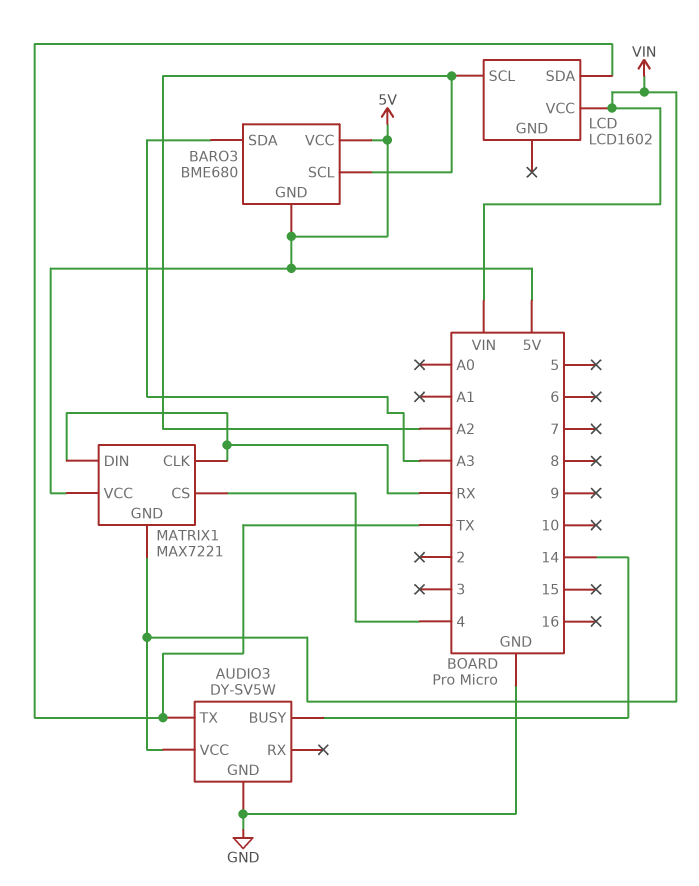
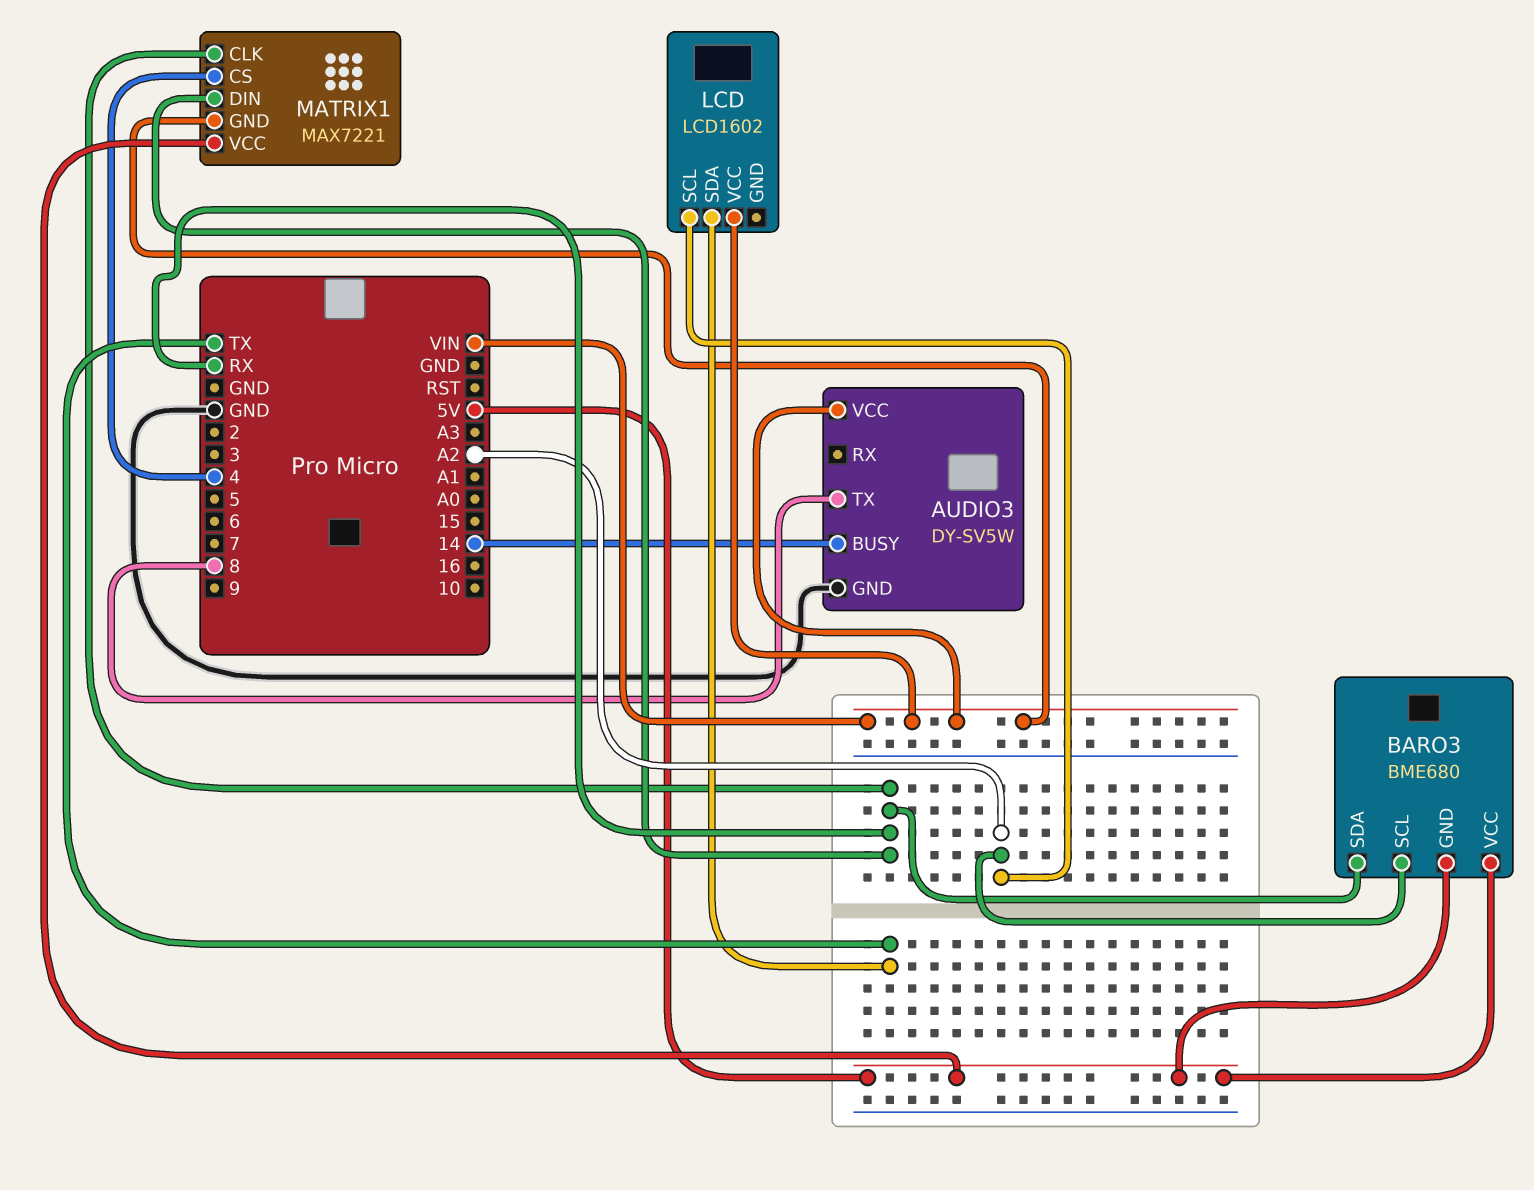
AUDIO3 pin TX: TX -> 8
BARO3 pin SDA: A3 -> RX

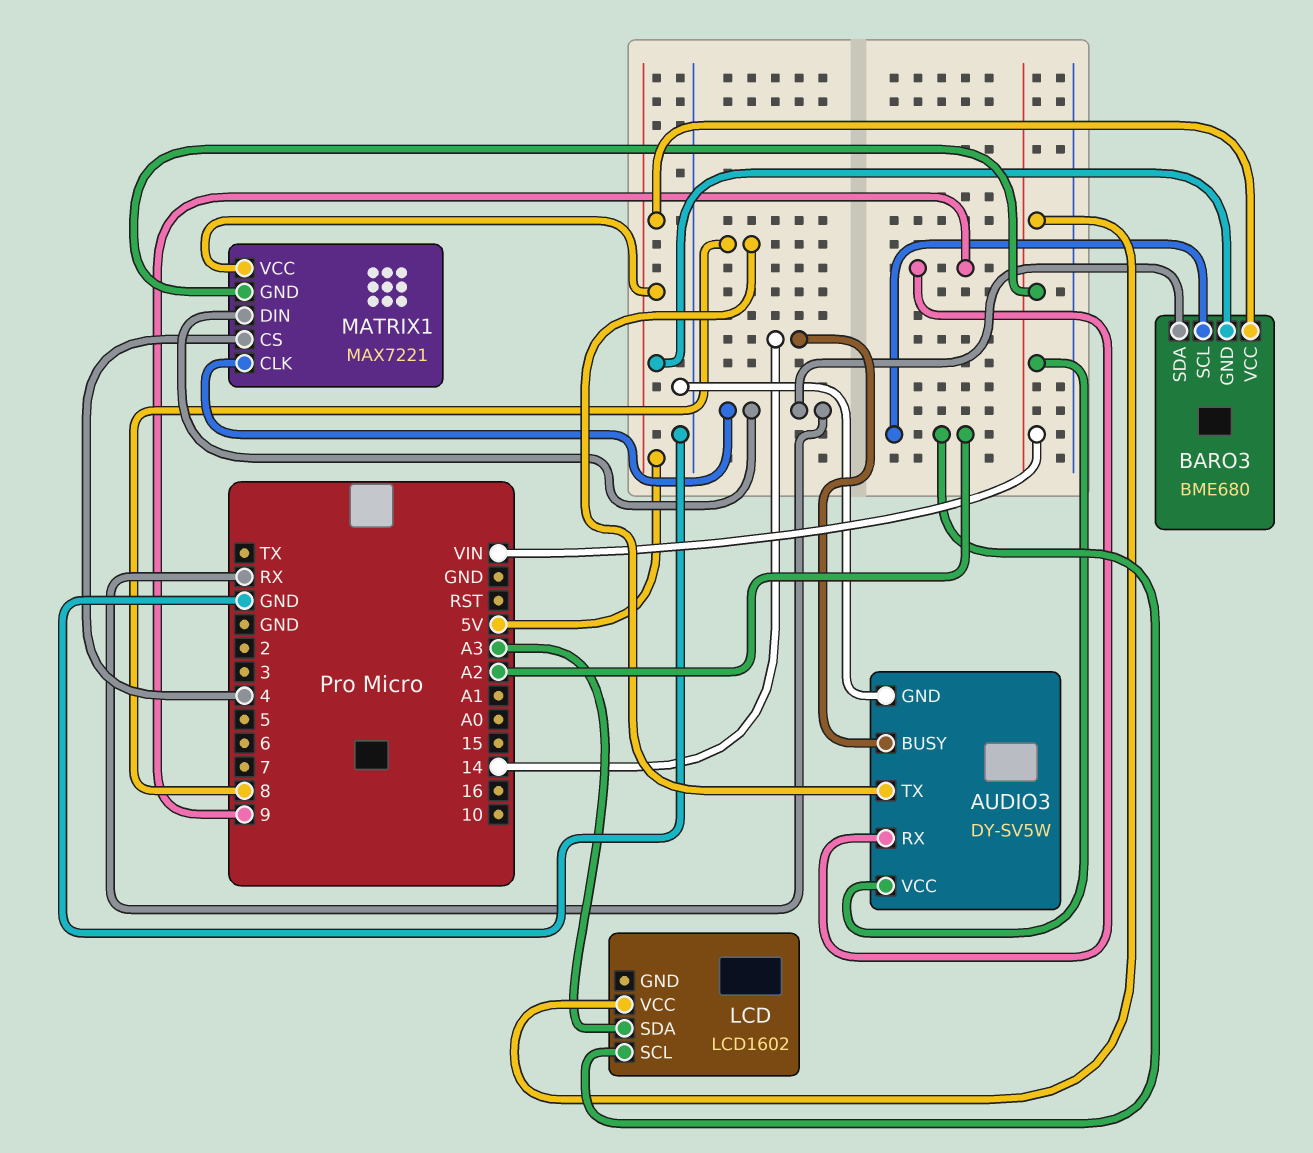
AUDIO3 pin RX: none -> 9
LCD pin SDA: TX -> A3

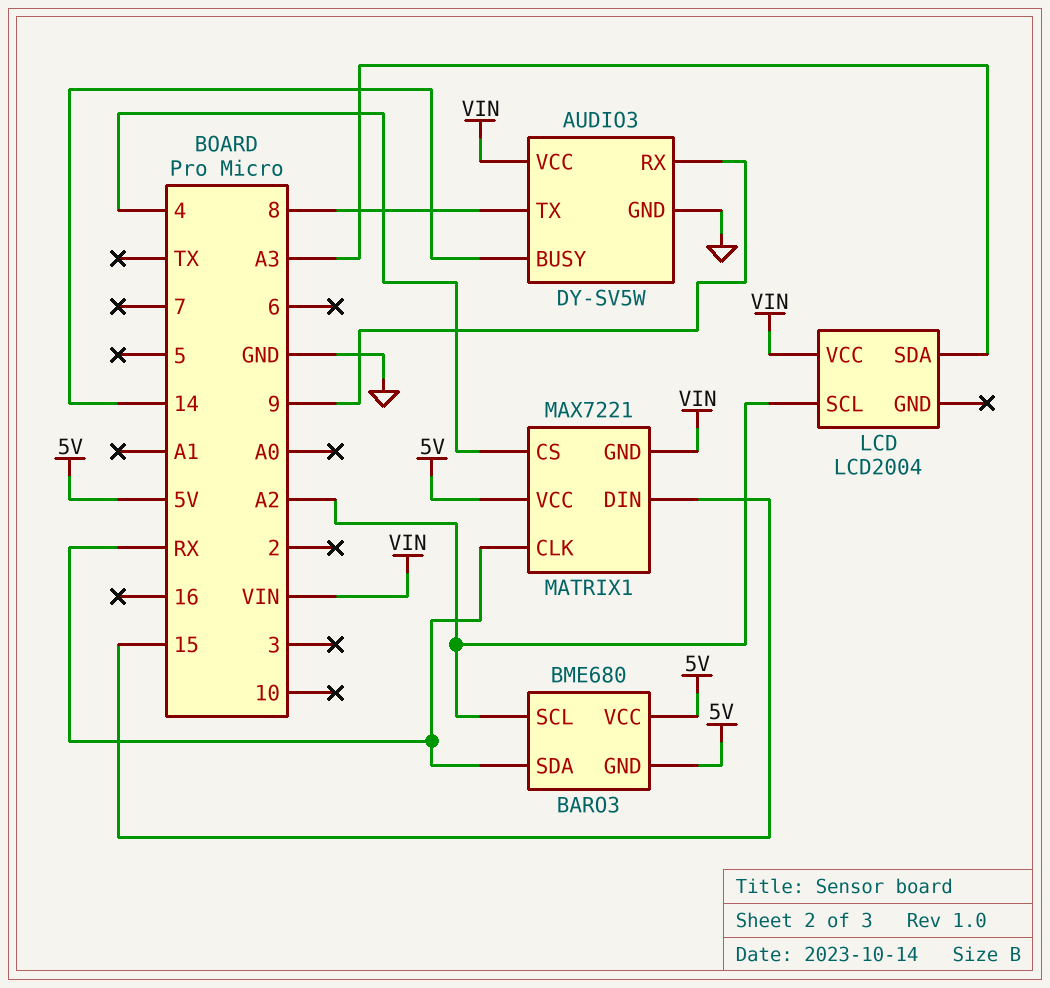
LCD: LCD1602 -> LCD2004
MATRIX1 pin DIN: RX -> 15

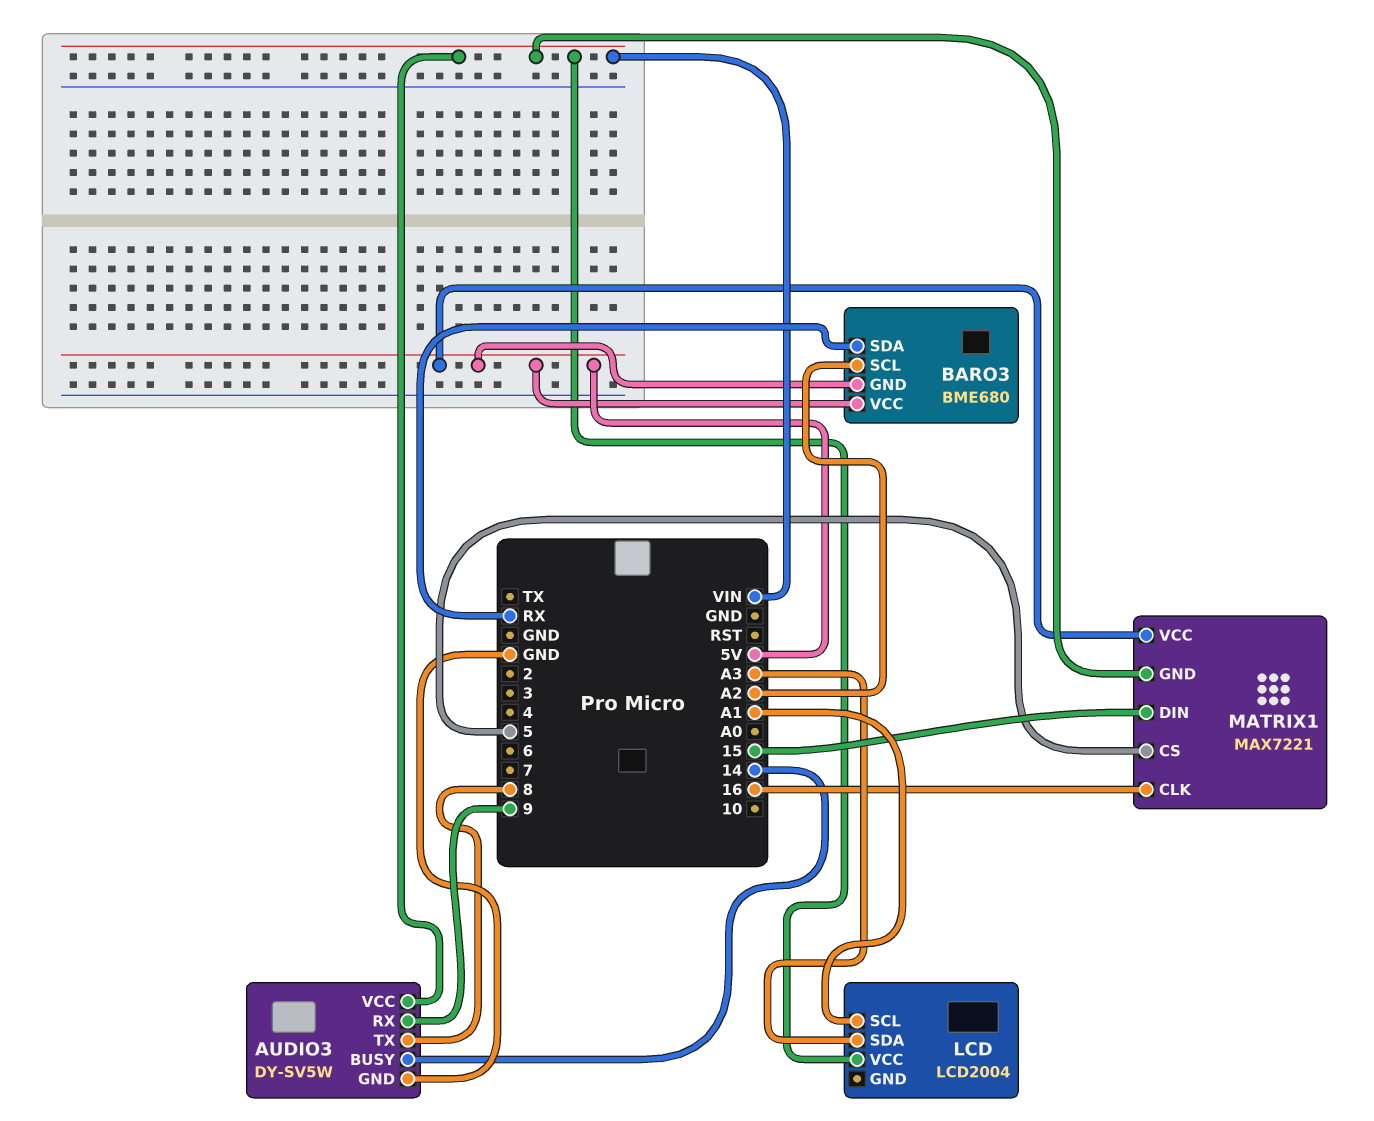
LCD pin SCL: A2 -> A1
MATRIX1 pin CLK: RX -> 16
MATRIX1 pin CS: 4 -> 5

